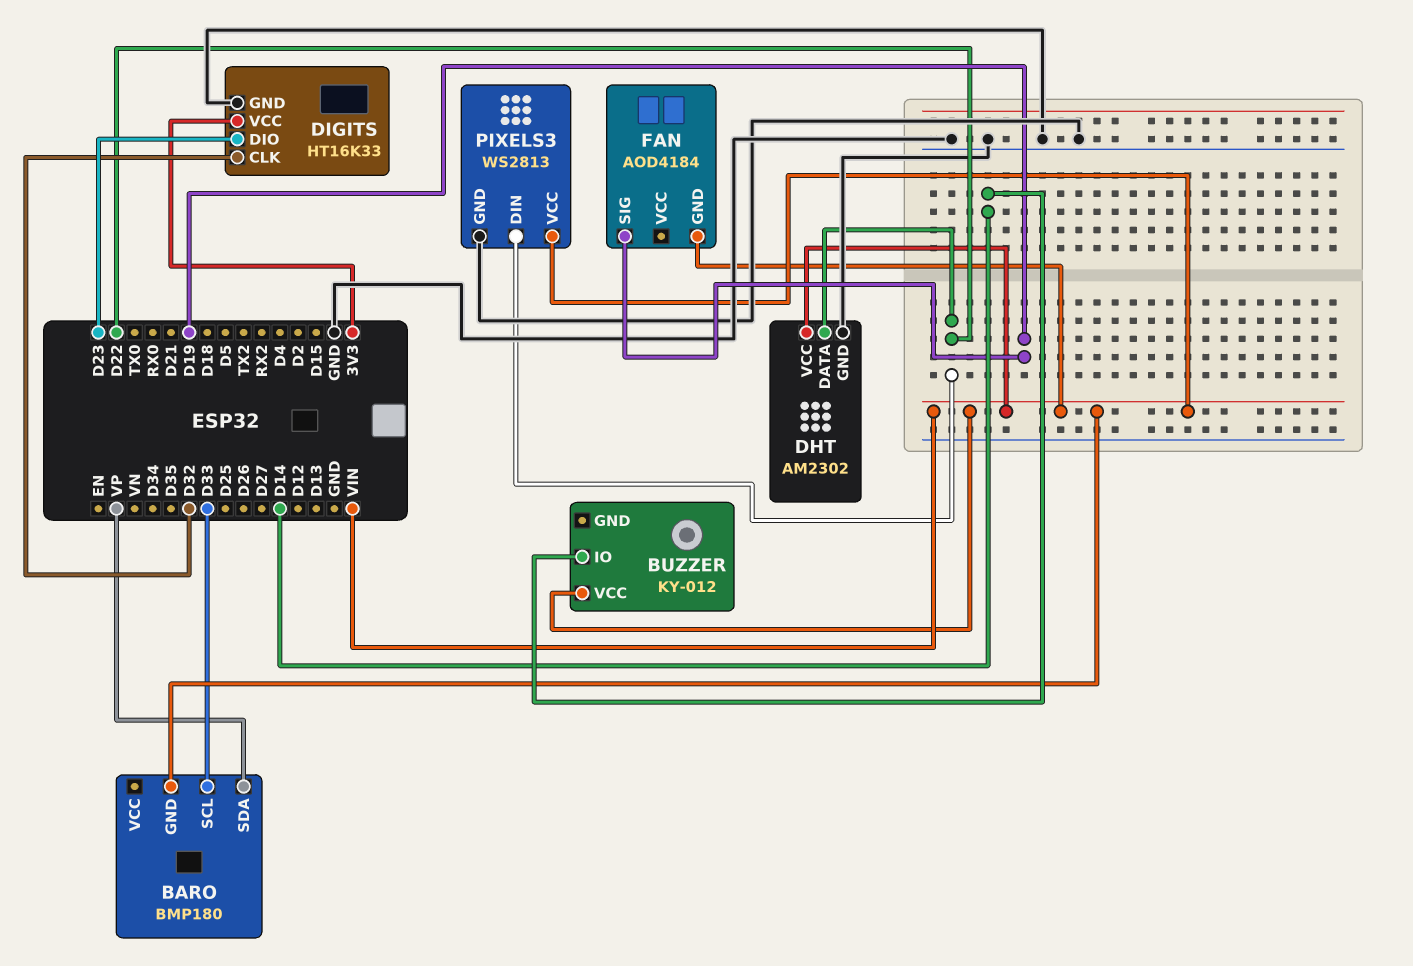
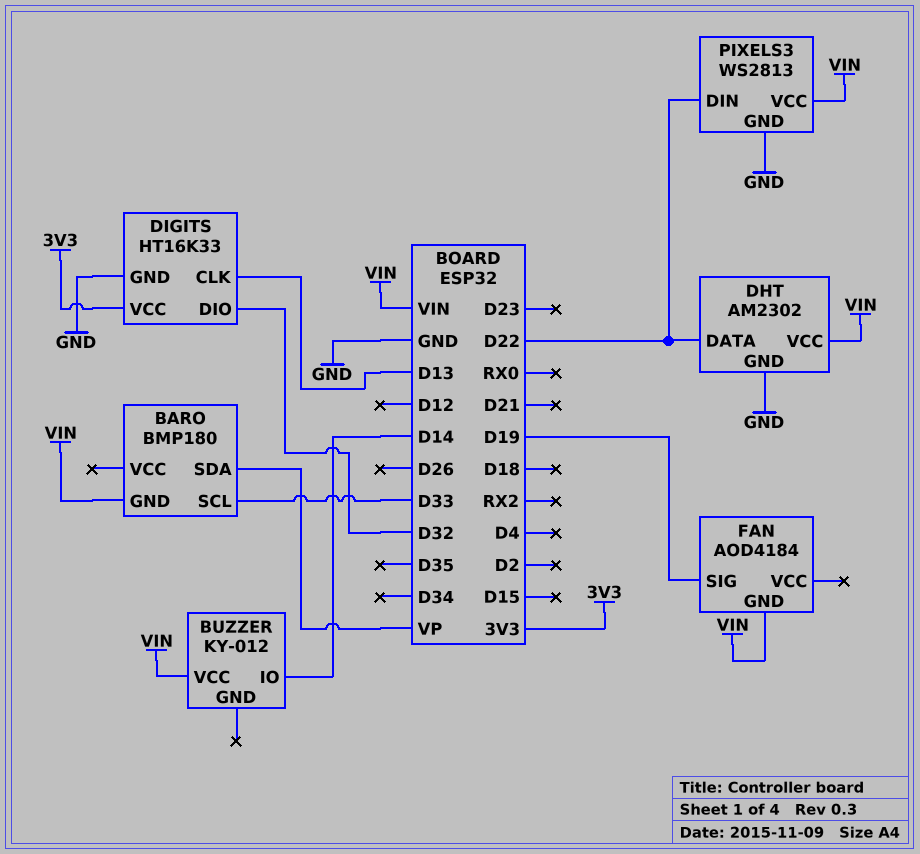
DIGITS pin CLK: D32 -> D13
DIGITS pin DIO: D23 -> D32

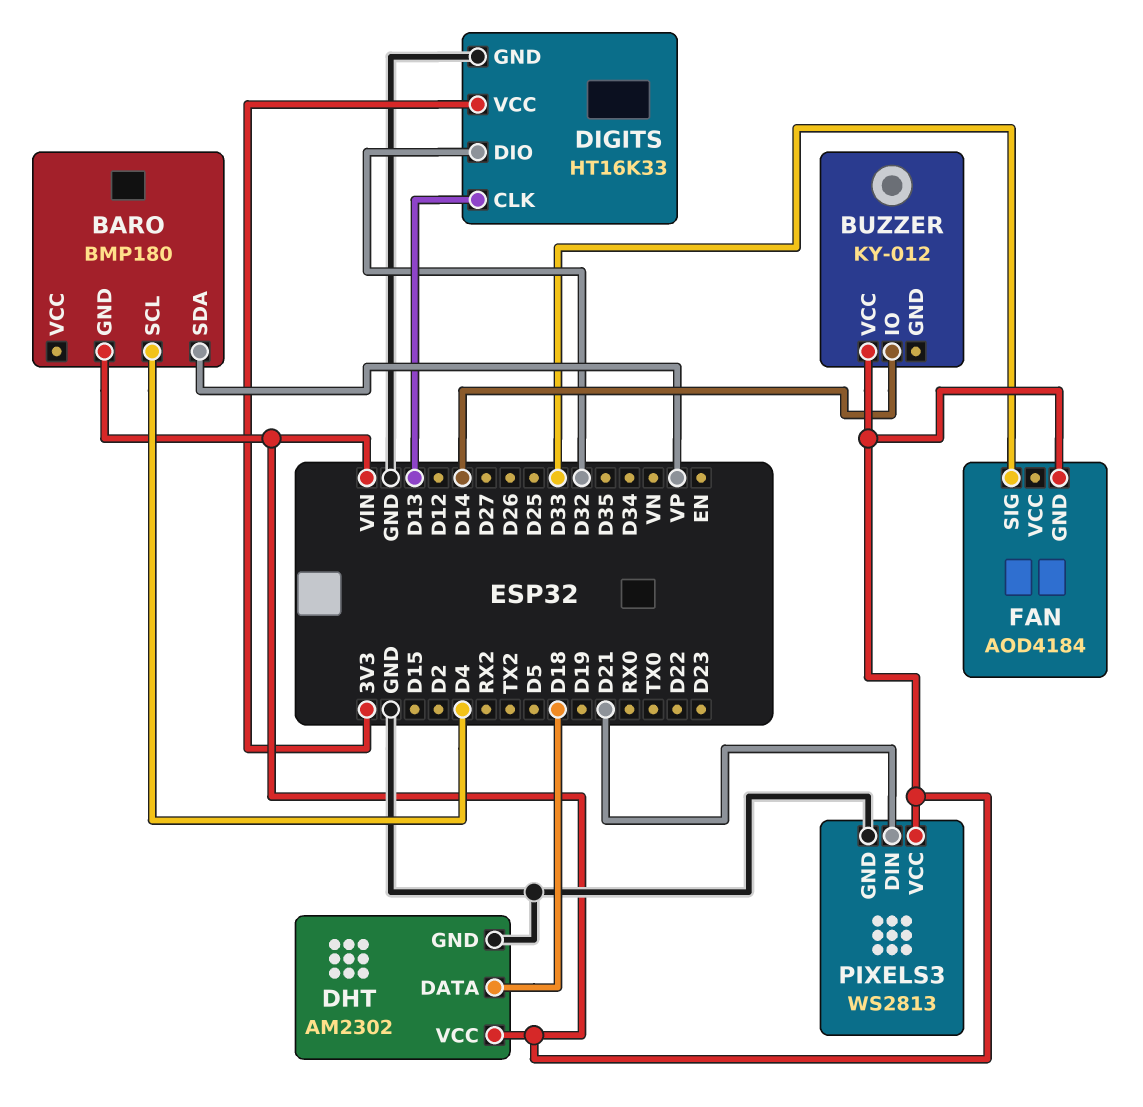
BARO pin SCL: D33 -> D4
DHT pin DATA: D22 -> D18
FAN pin SIG: D19 -> D33
PIXELS3 pin DIN: D22 -> D21

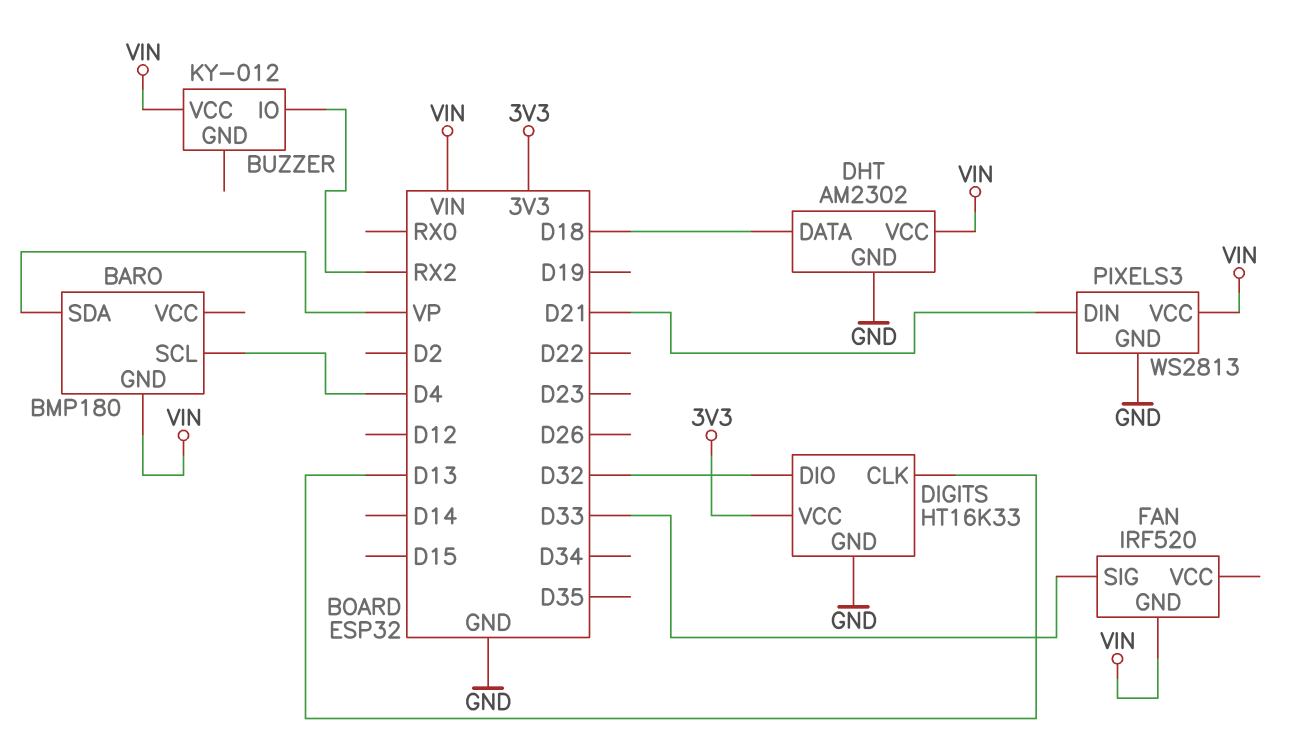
BUZZER pin IO: D14 -> RX2
FAN: AOD4184 -> IRF520

